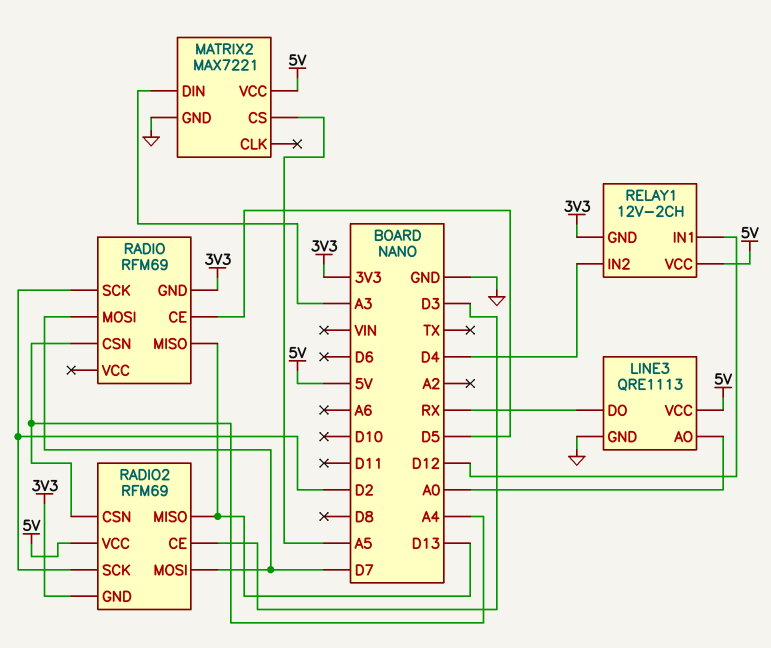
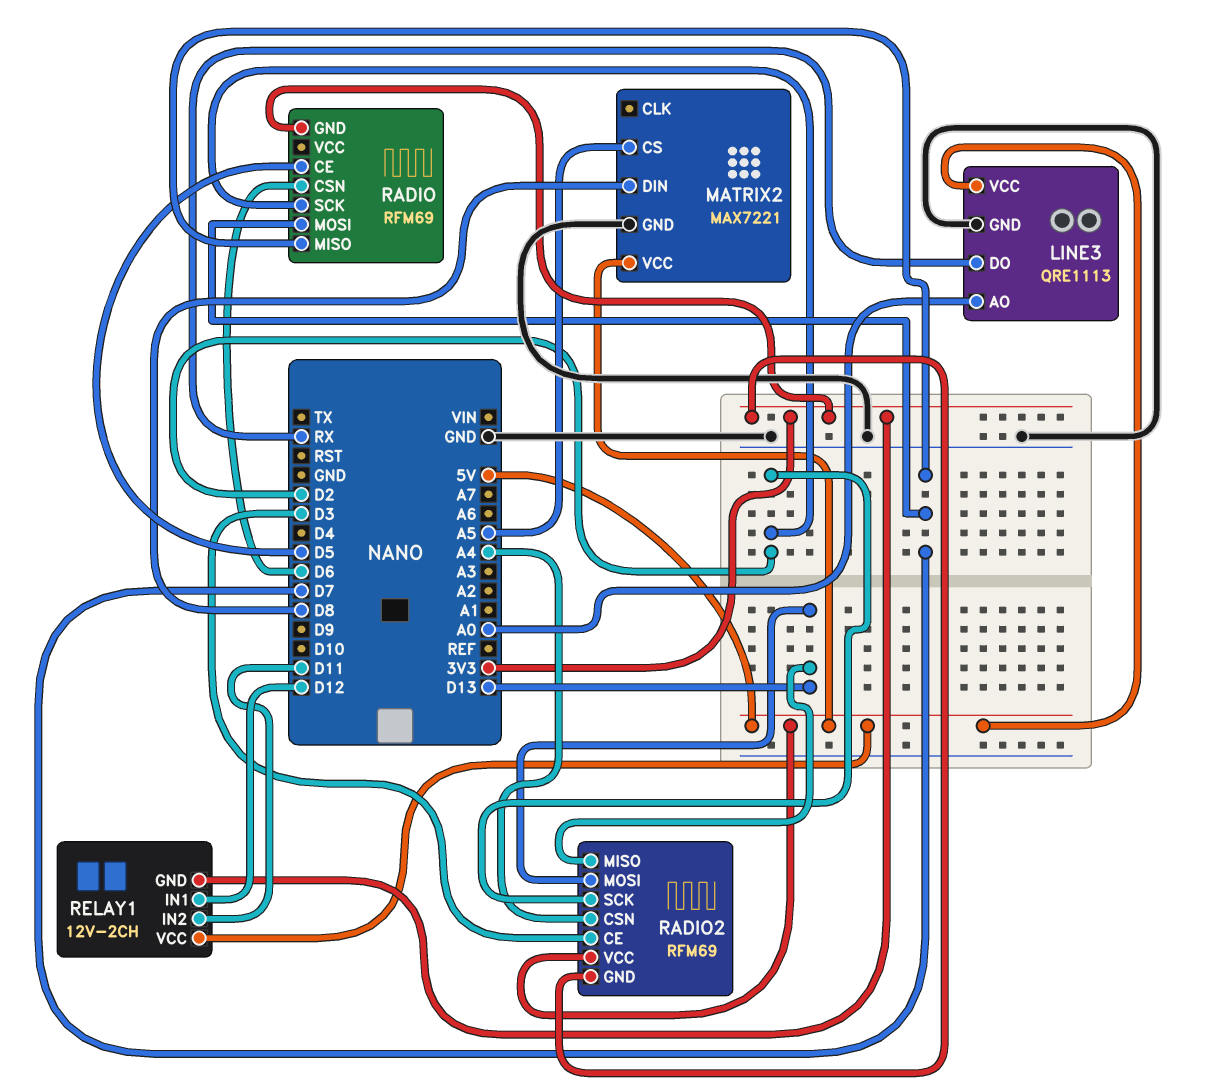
MATRIX2 pin DIN: A3 -> D8
RADIO pin CSN: A4 -> D6
RADIO pin MISO: D13 -> D7
RADIO2 pin MOSI: D7 -> D13
RELAY1 pin IN2: D4 -> D11

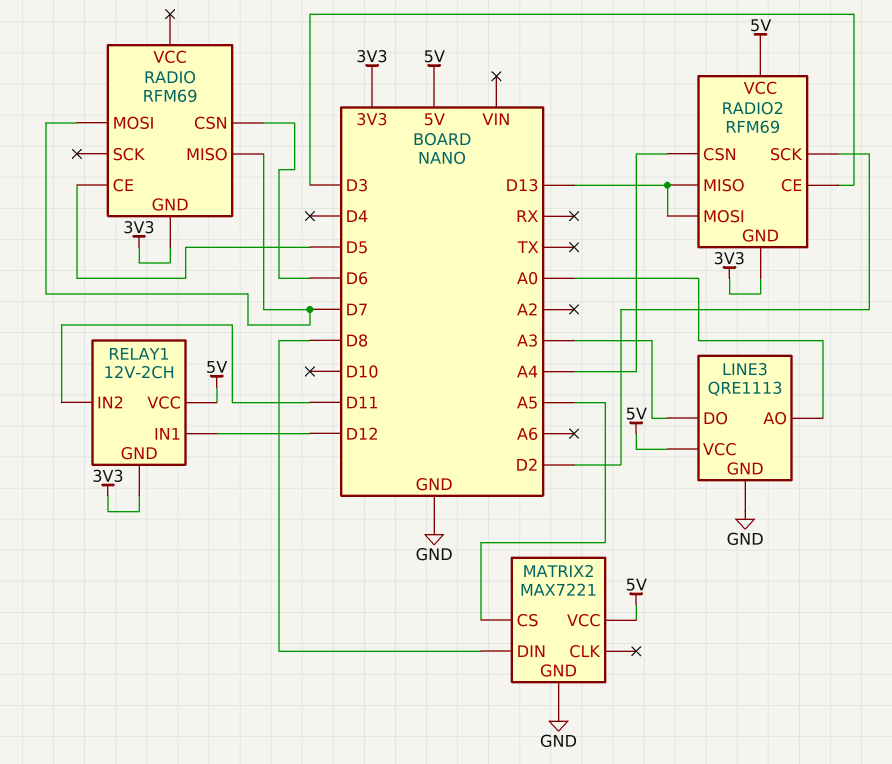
LINE3 pin DO: RX -> A3
RADIO pin SCK: D2 -> none

